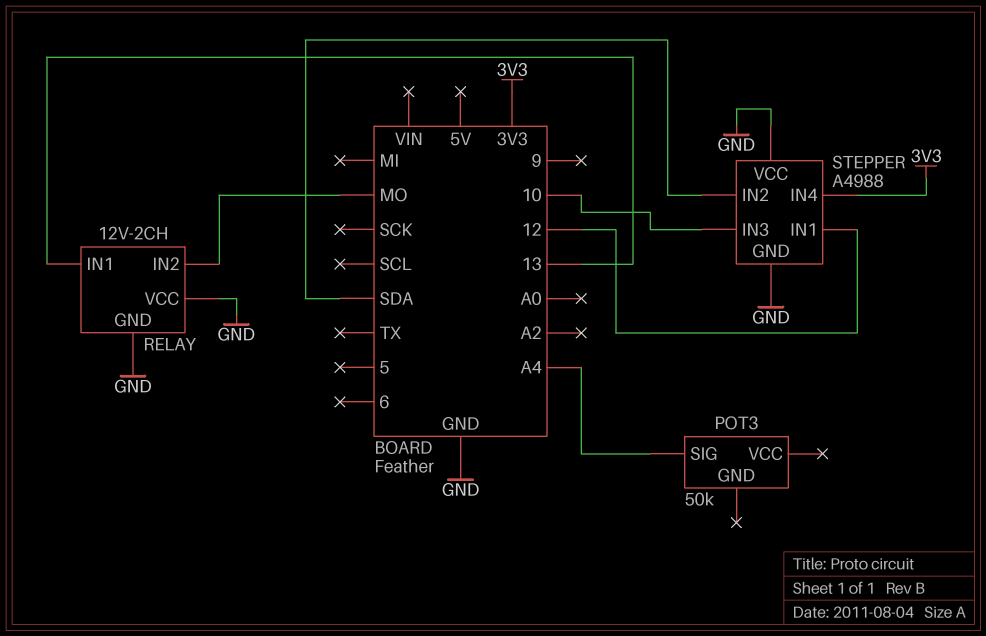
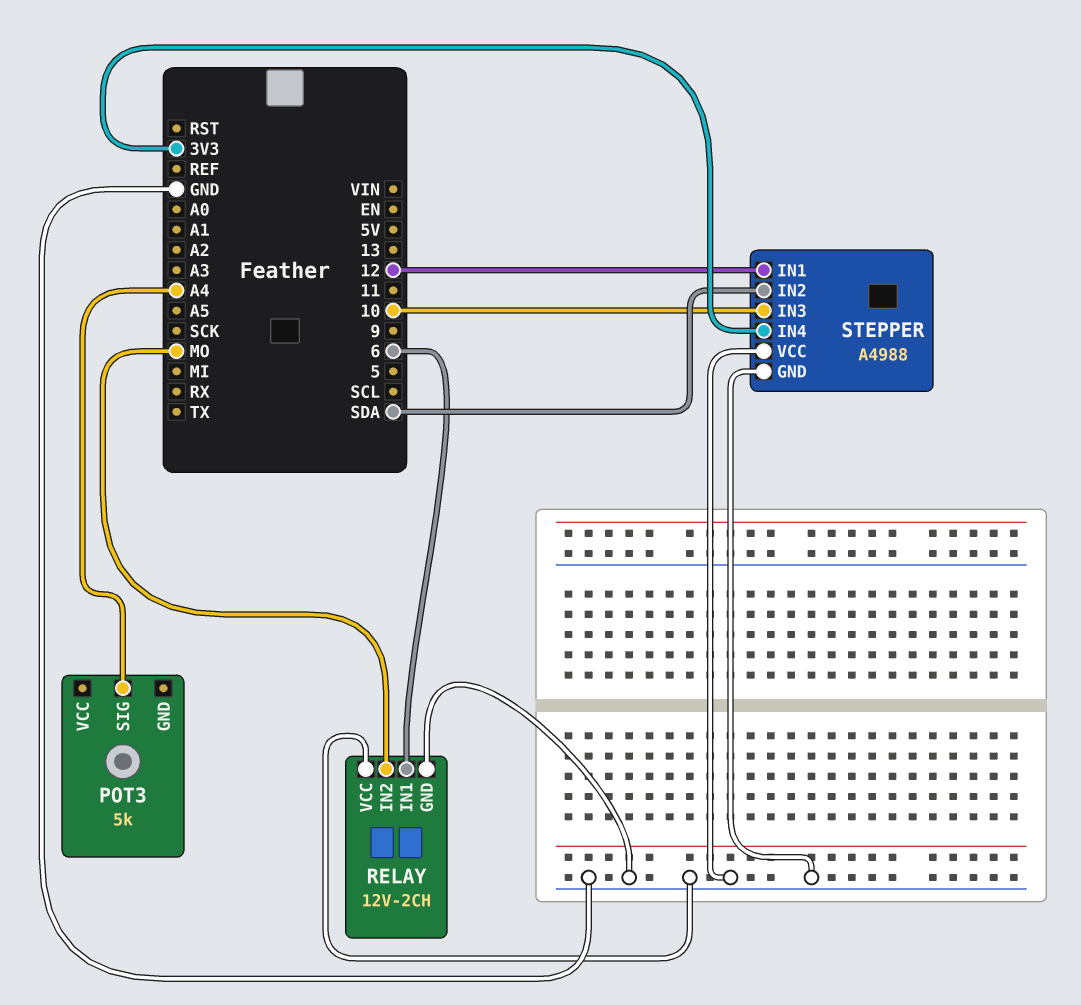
POT3: 50k -> 5k
RELAY pin IN1: 13 -> 6

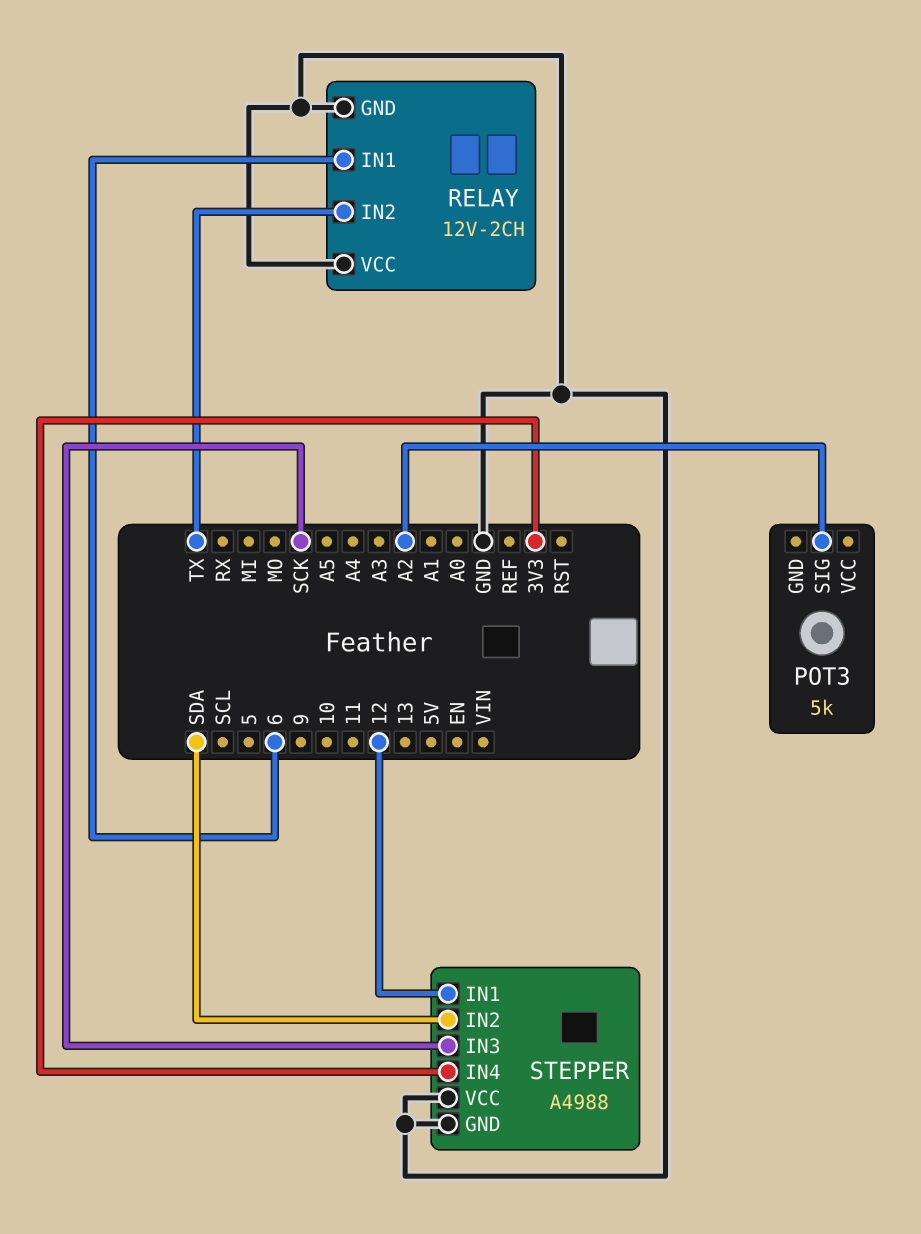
POT3 pin SIG: A4 -> A2
RELAY pin IN2: MO -> TX
STEPPER pin IN3: 10 -> SCK

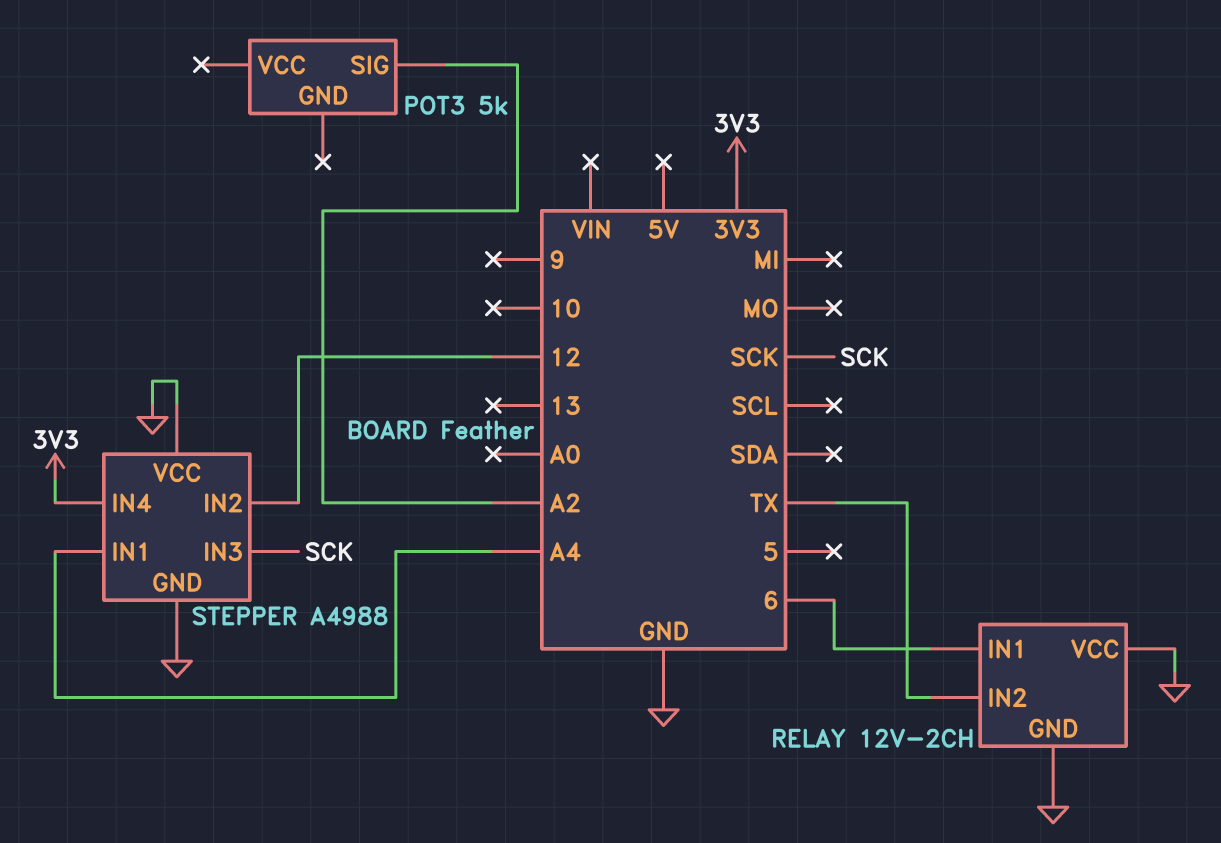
STEPPER pin IN1: 12 -> A4
STEPPER pin IN2: SDA -> 12

